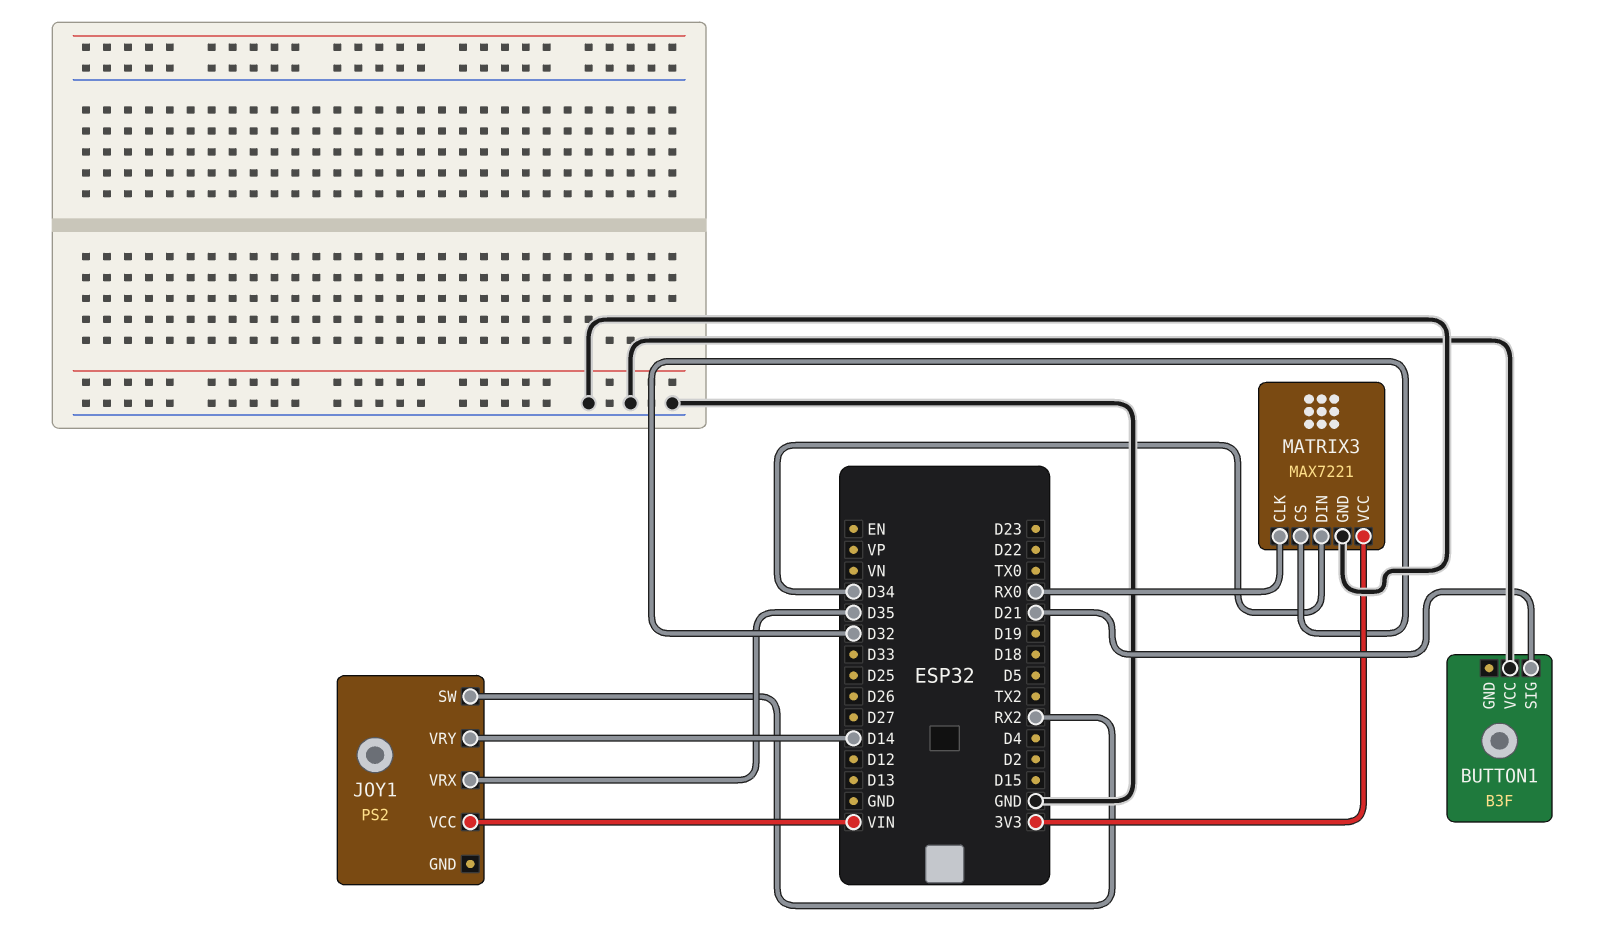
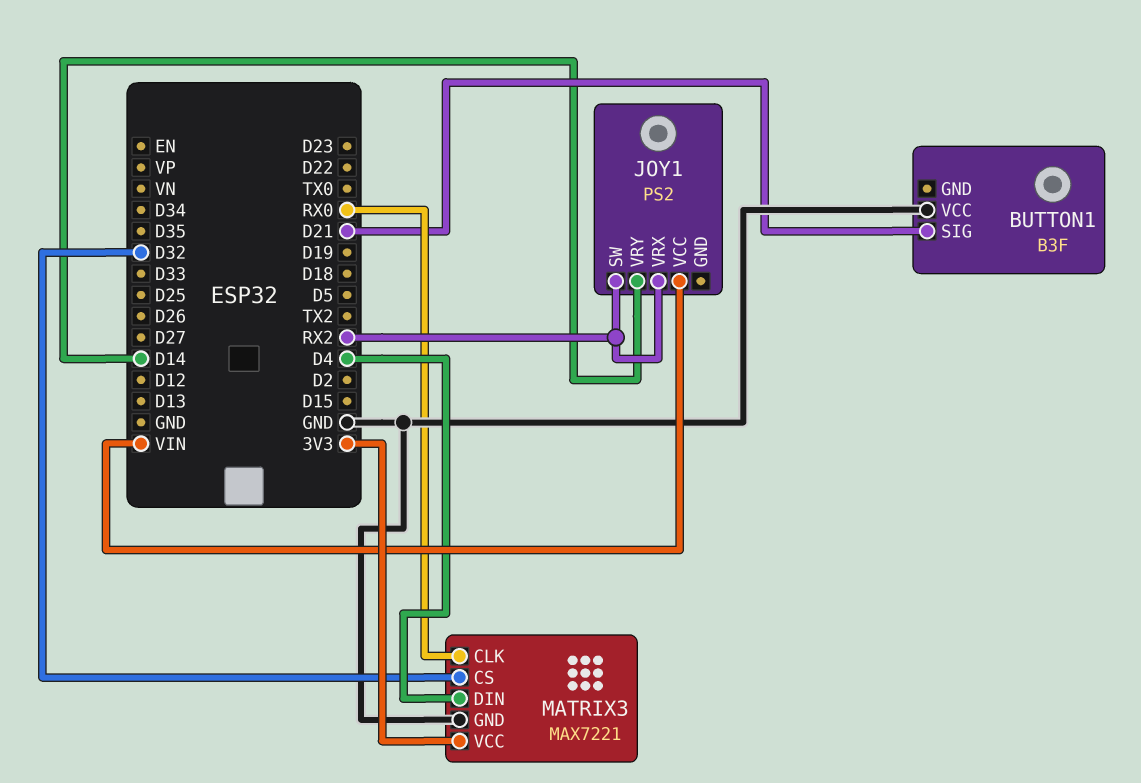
JOY1 pin VRX: D35 -> RX2
MATRIX3 pin DIN: D34 -> D4

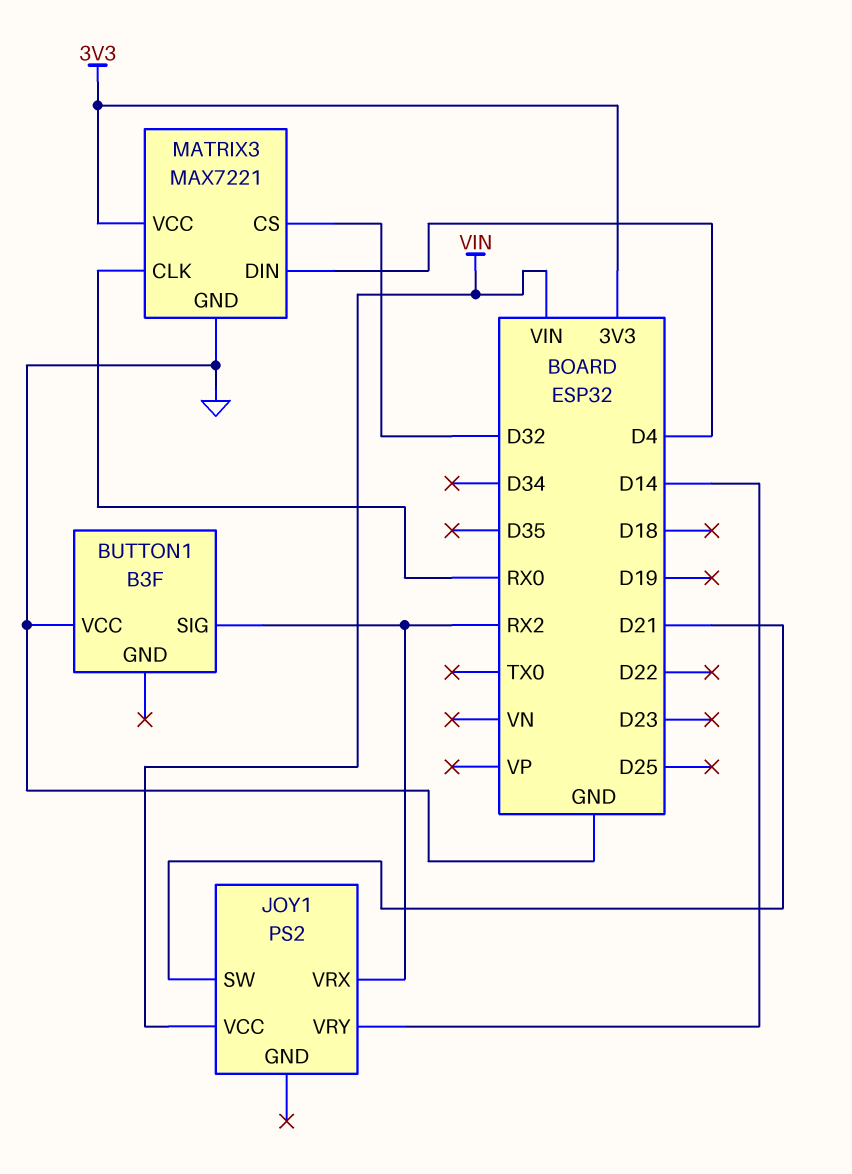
BUTTON1 pin SIG: D21 -> RX2
JOY1 pin SW: RX2 -> D21

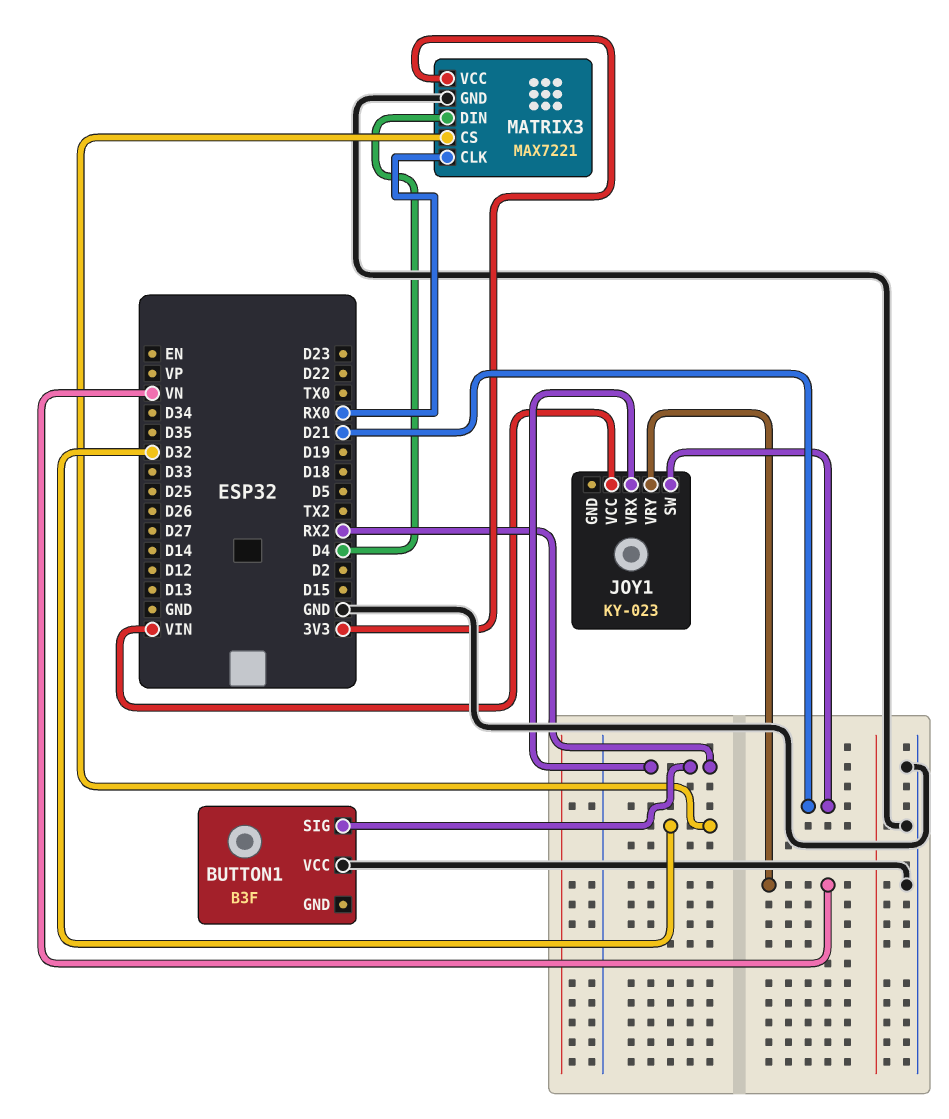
JOY1: PS2 -> KY-023
JOY1 pin VRY: D14 -> VN

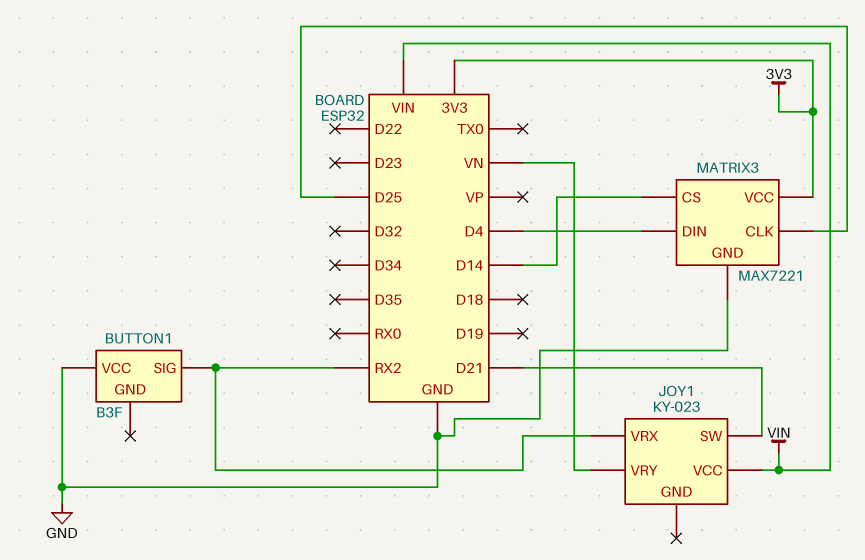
MATRIX3 pin CLK: RX0 -> D25
MATRIX3 pin CS: D32 -> D14

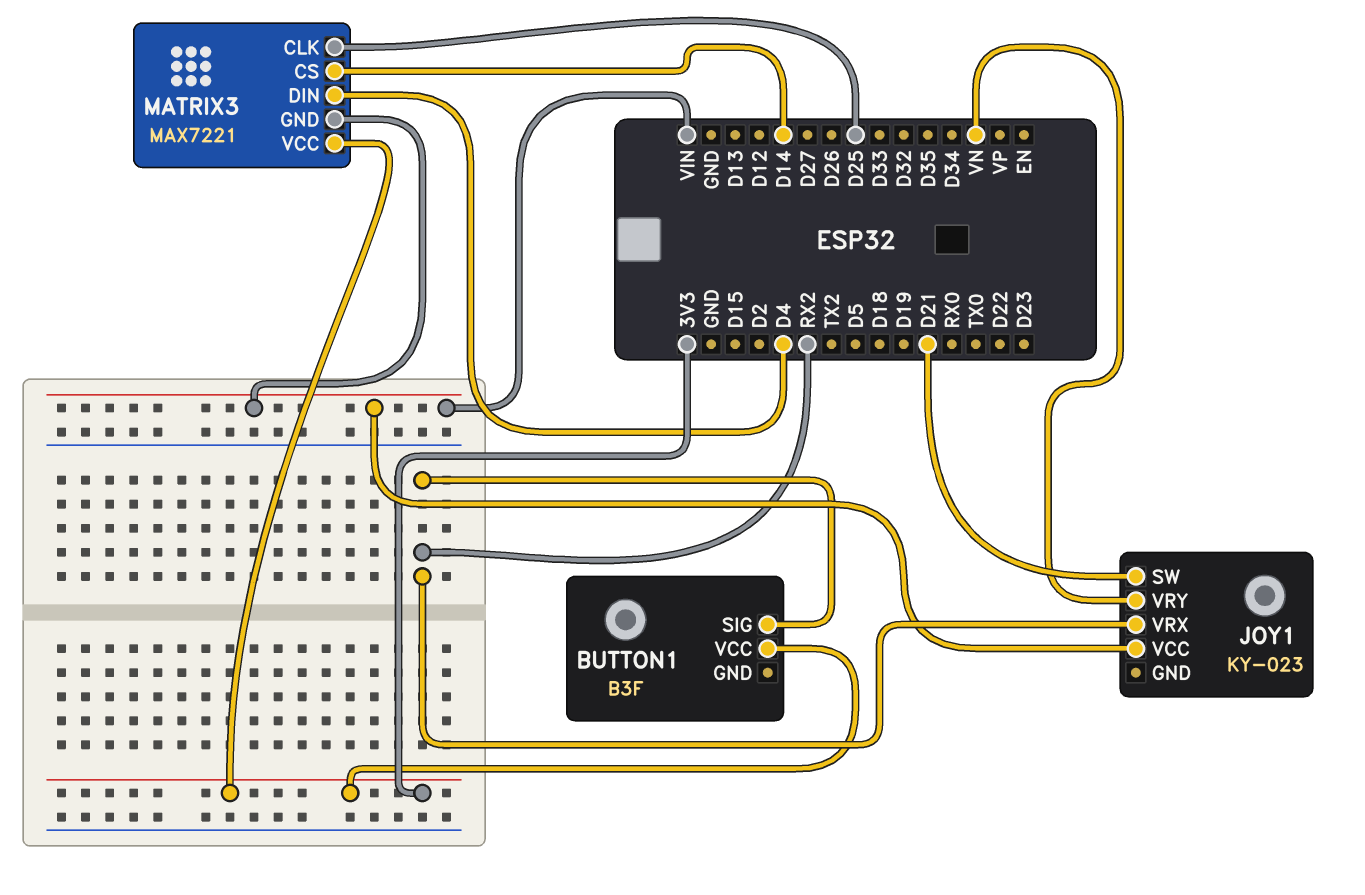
BUTTON1 pin VCC: GND -> 3V3
MATRIX3 pin GND: GND -> VIN

